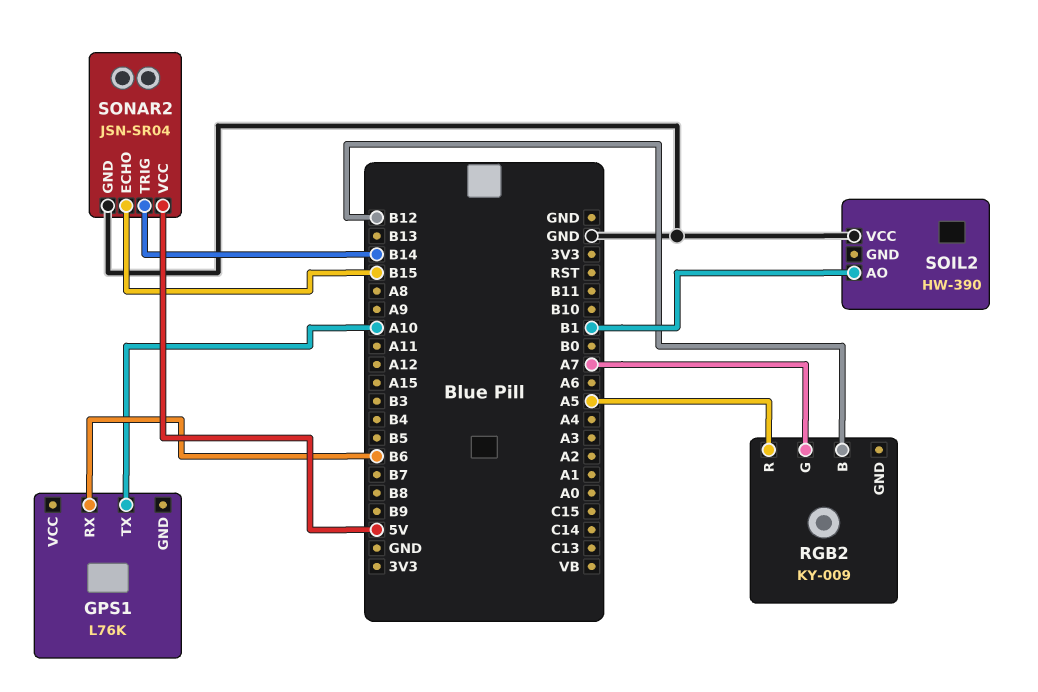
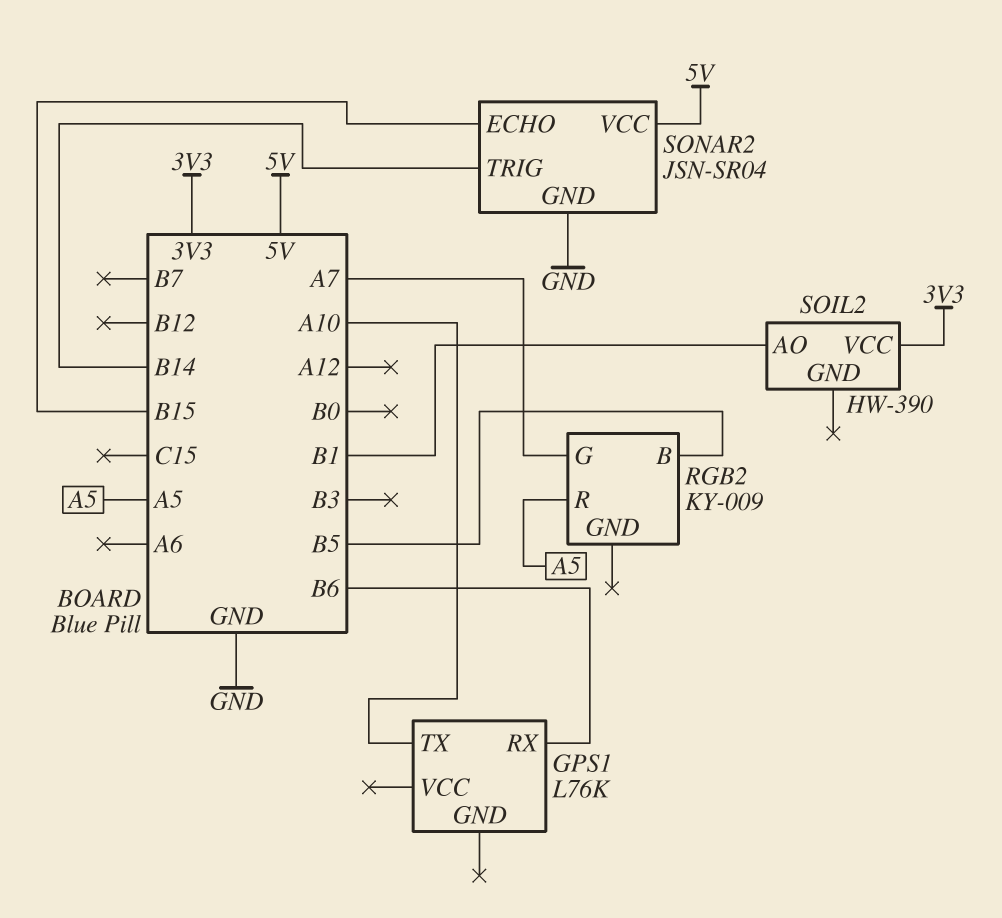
RGB2 pin B: B12 -> B5
SOIL2 pin VCC: GND -> 3V3

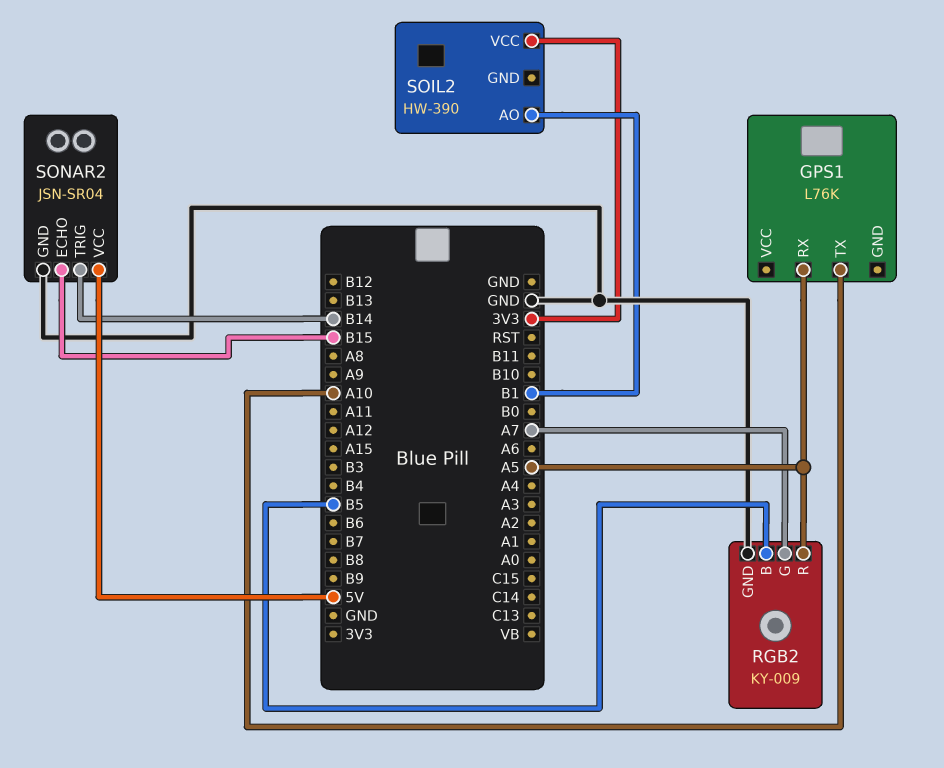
GPS1 pin RX: B6 -> A5
RGB2 pin GND: none -> GND

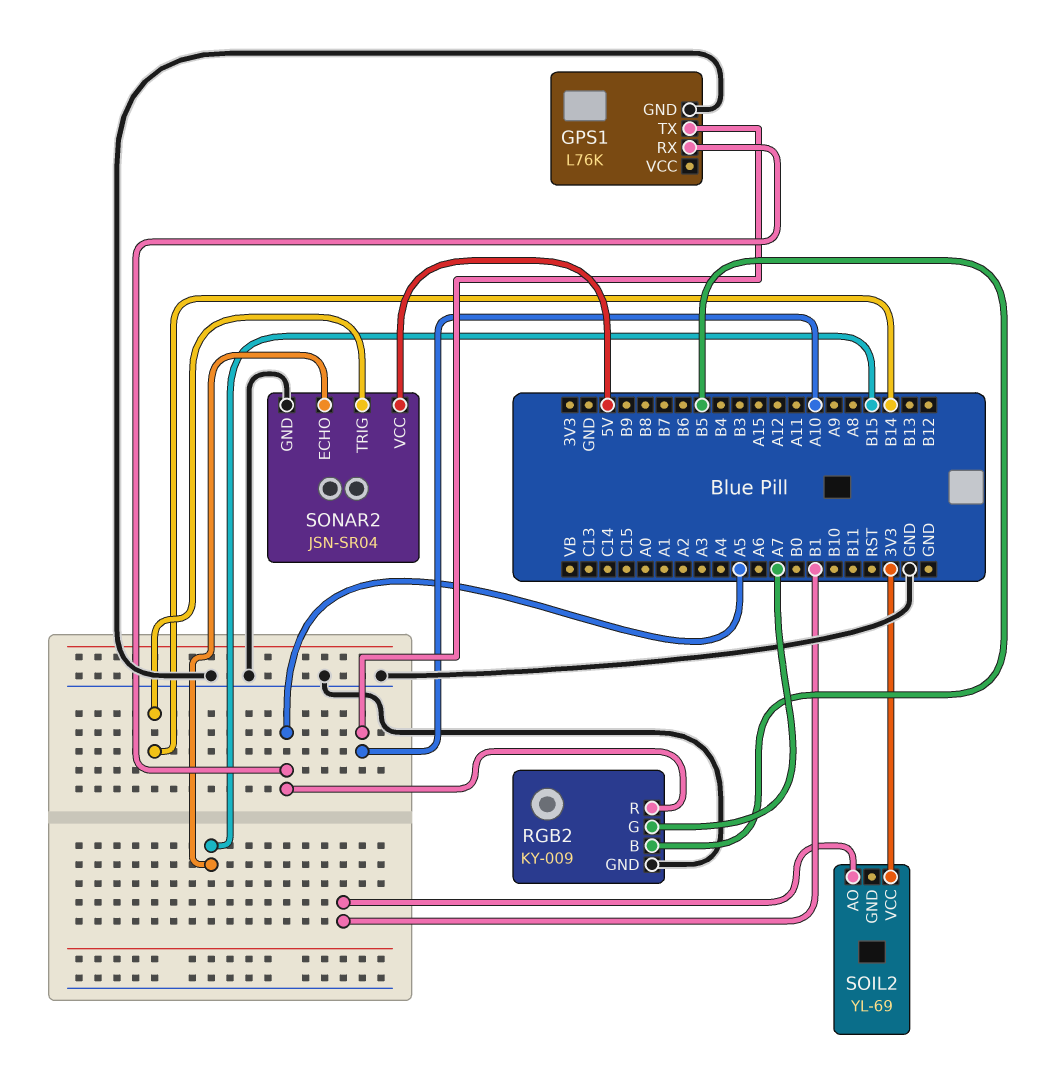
GPS1 pin GND: none -> GND
SOIL2: HW-390 -> YL-69

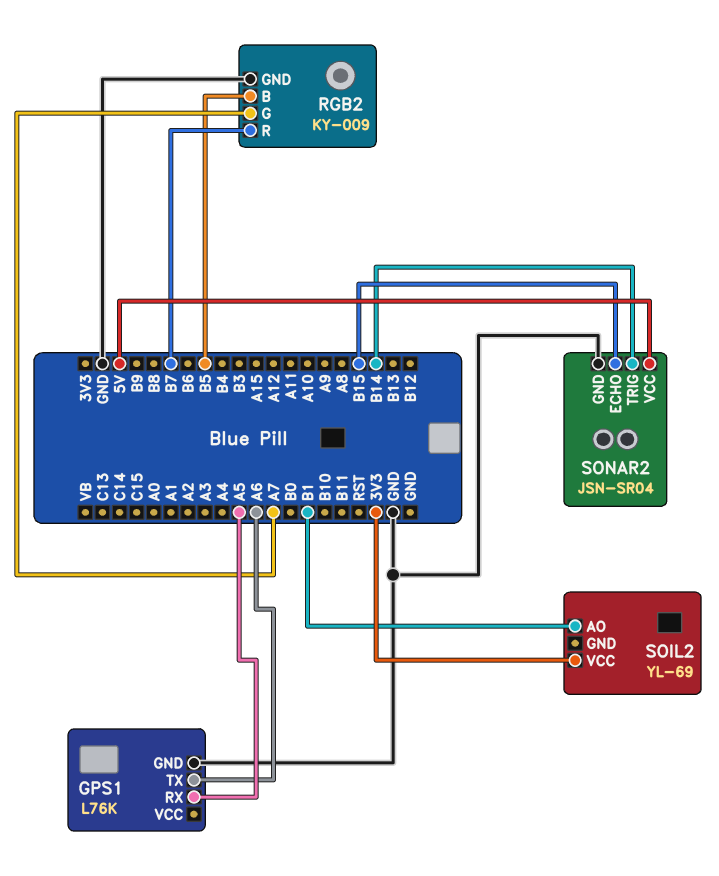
GPS1 pin TX: A10 -> A6
RGB2 pin R: A5 -> B7

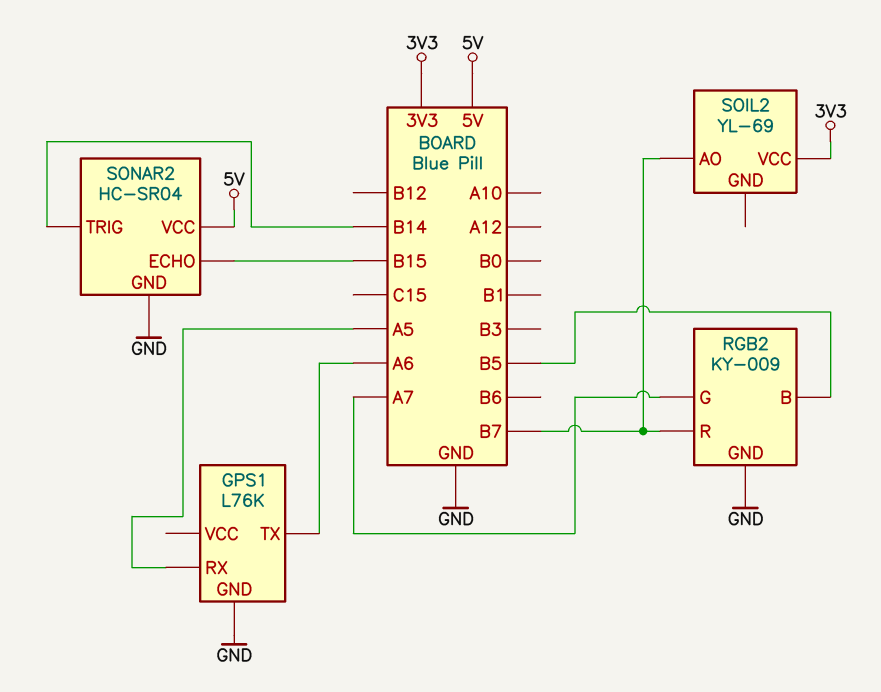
SOIL2 pin AO: B1 -> B7
SONAR2: JSN-SR04 -> HC-SR04

